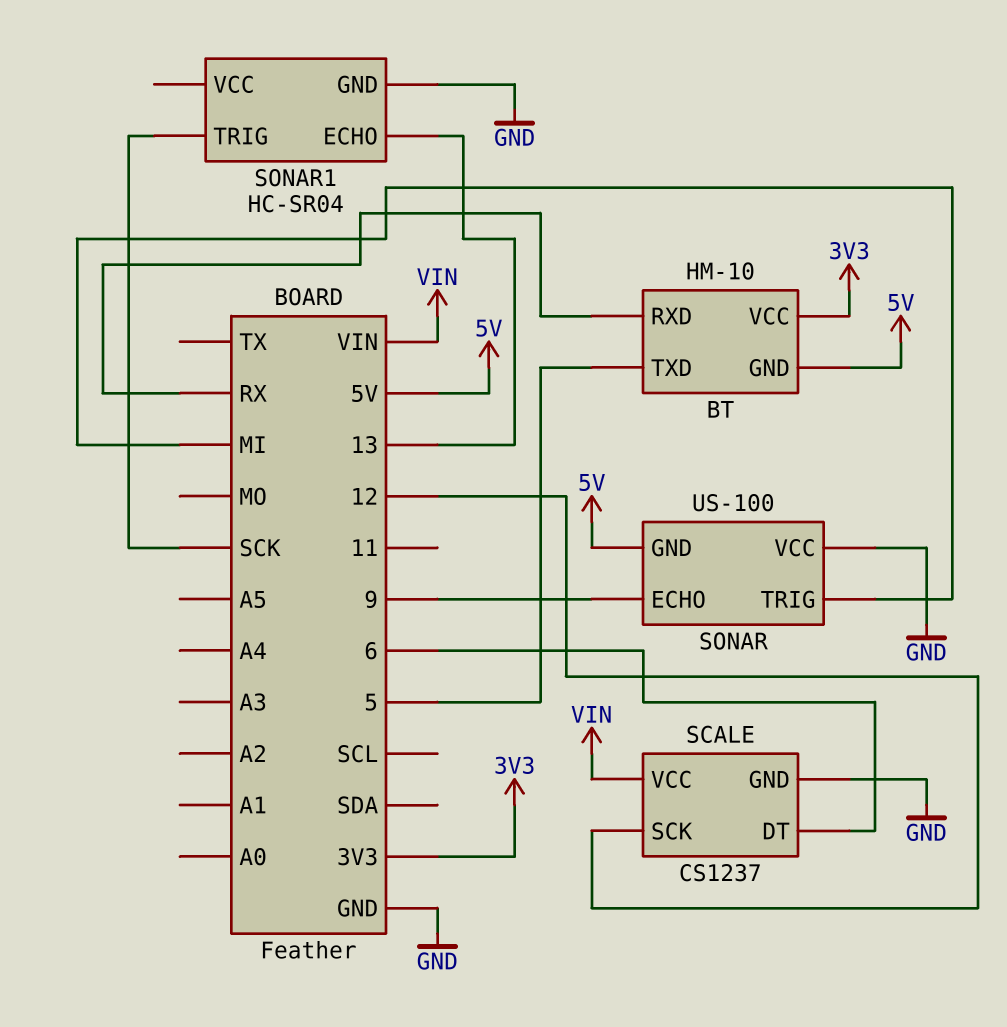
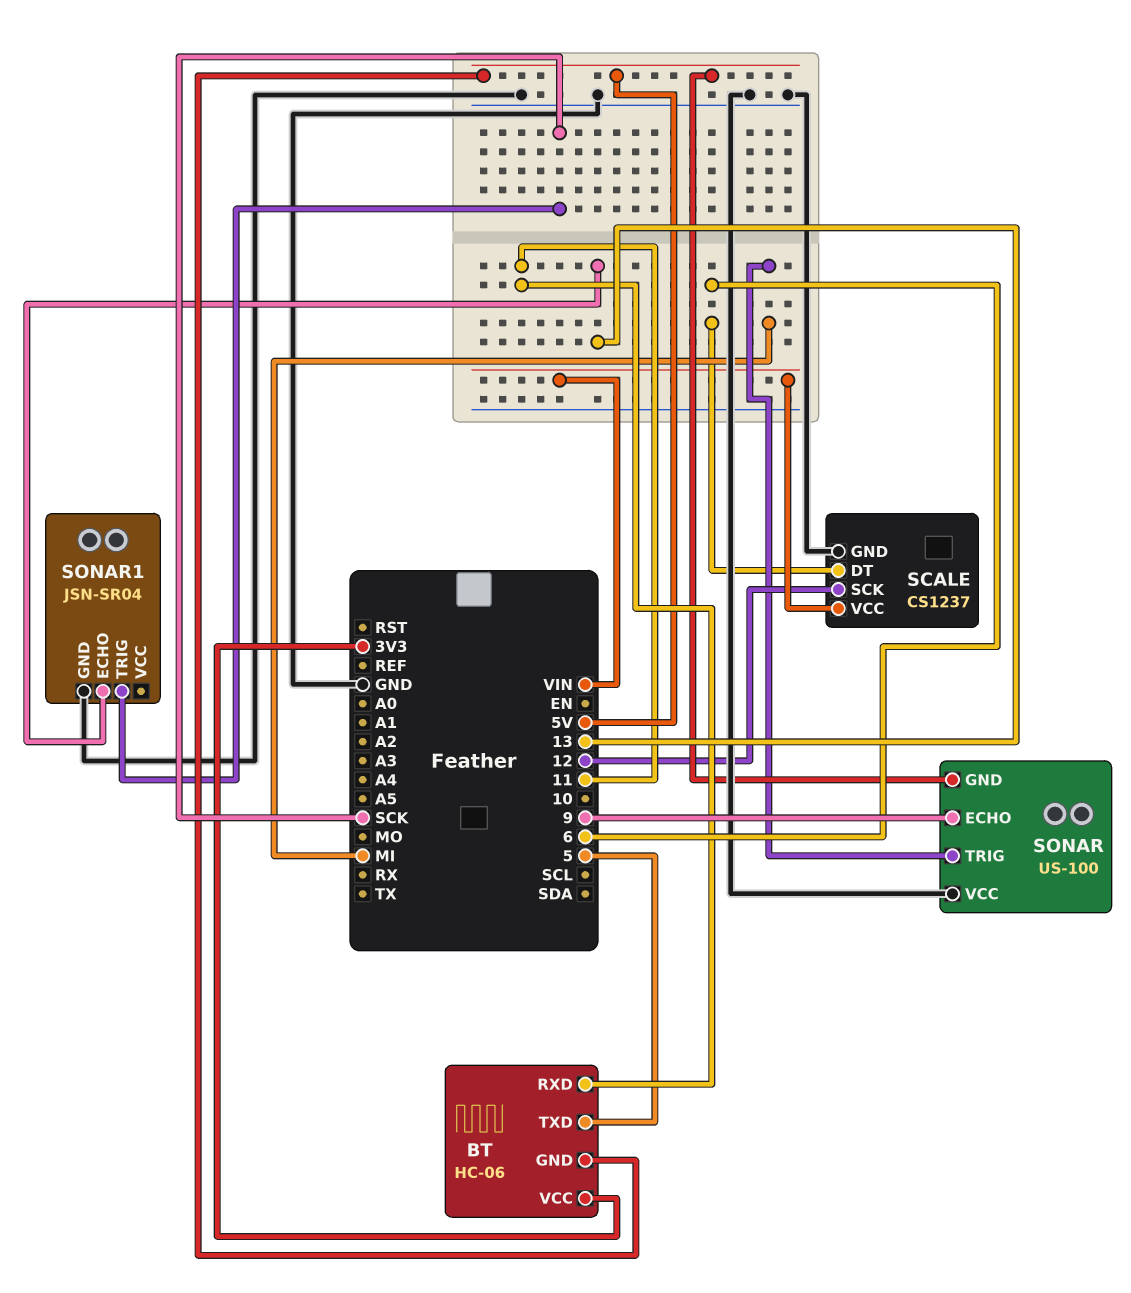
BT: HM-10 -> HC-06
BT pin RXD: RX -> 11
SONAR1: HC-SR04 -> JSN-SR04

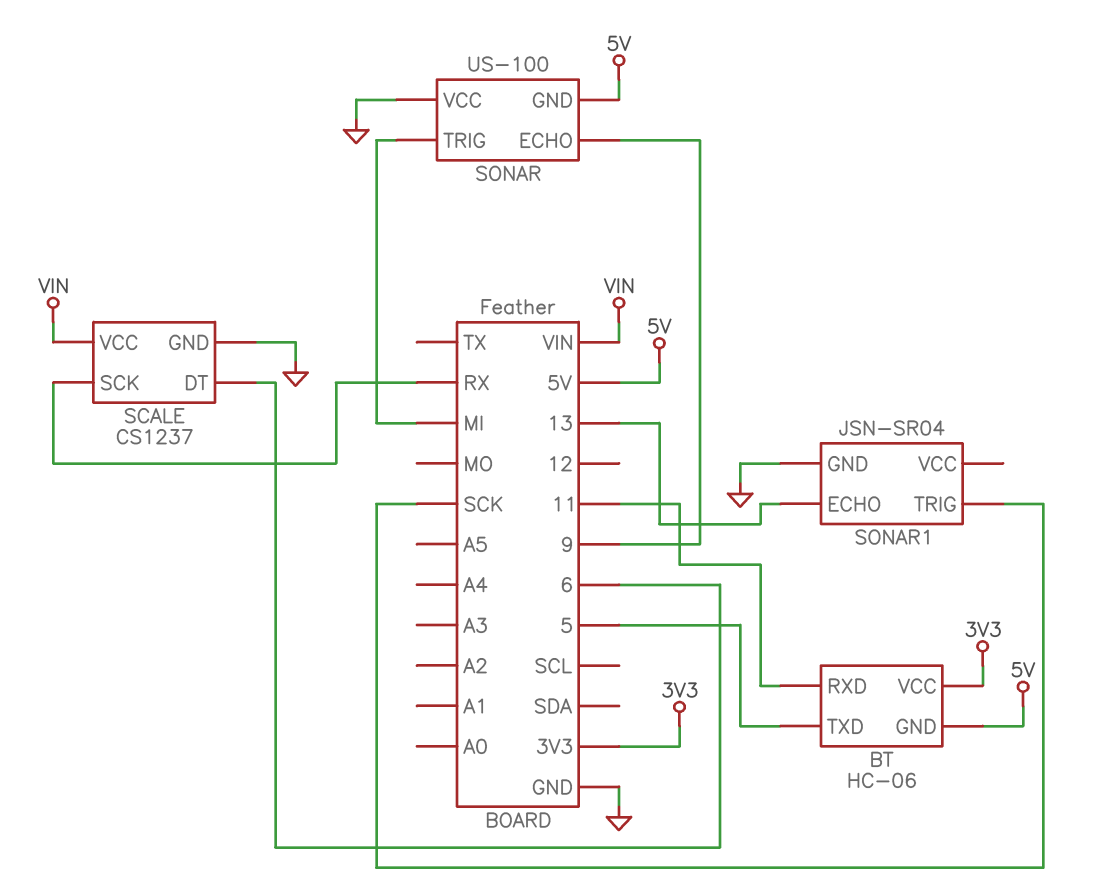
SCALE pin SCK: 12 -> RX

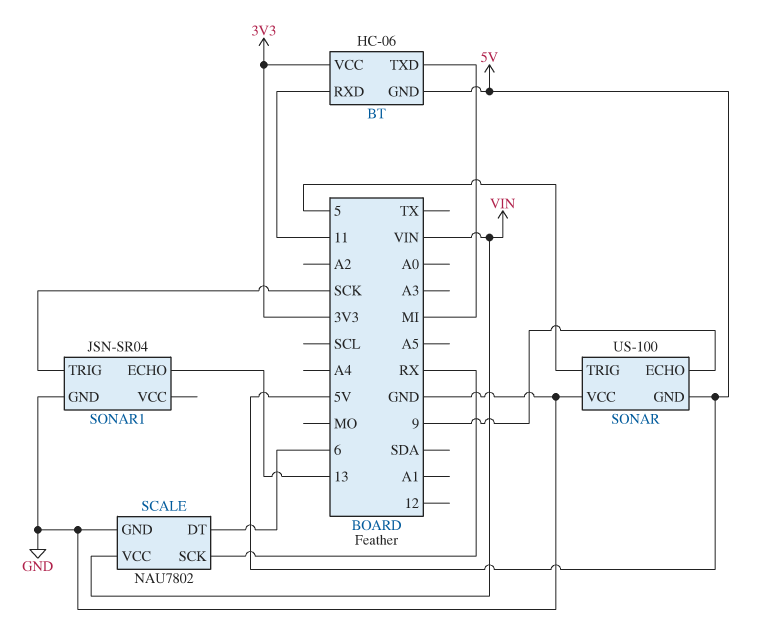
BT pin TXD: 5 -> MI
SCALE: CS1237 -> NAU7802
SONAR pin TRIG: MI -> 5

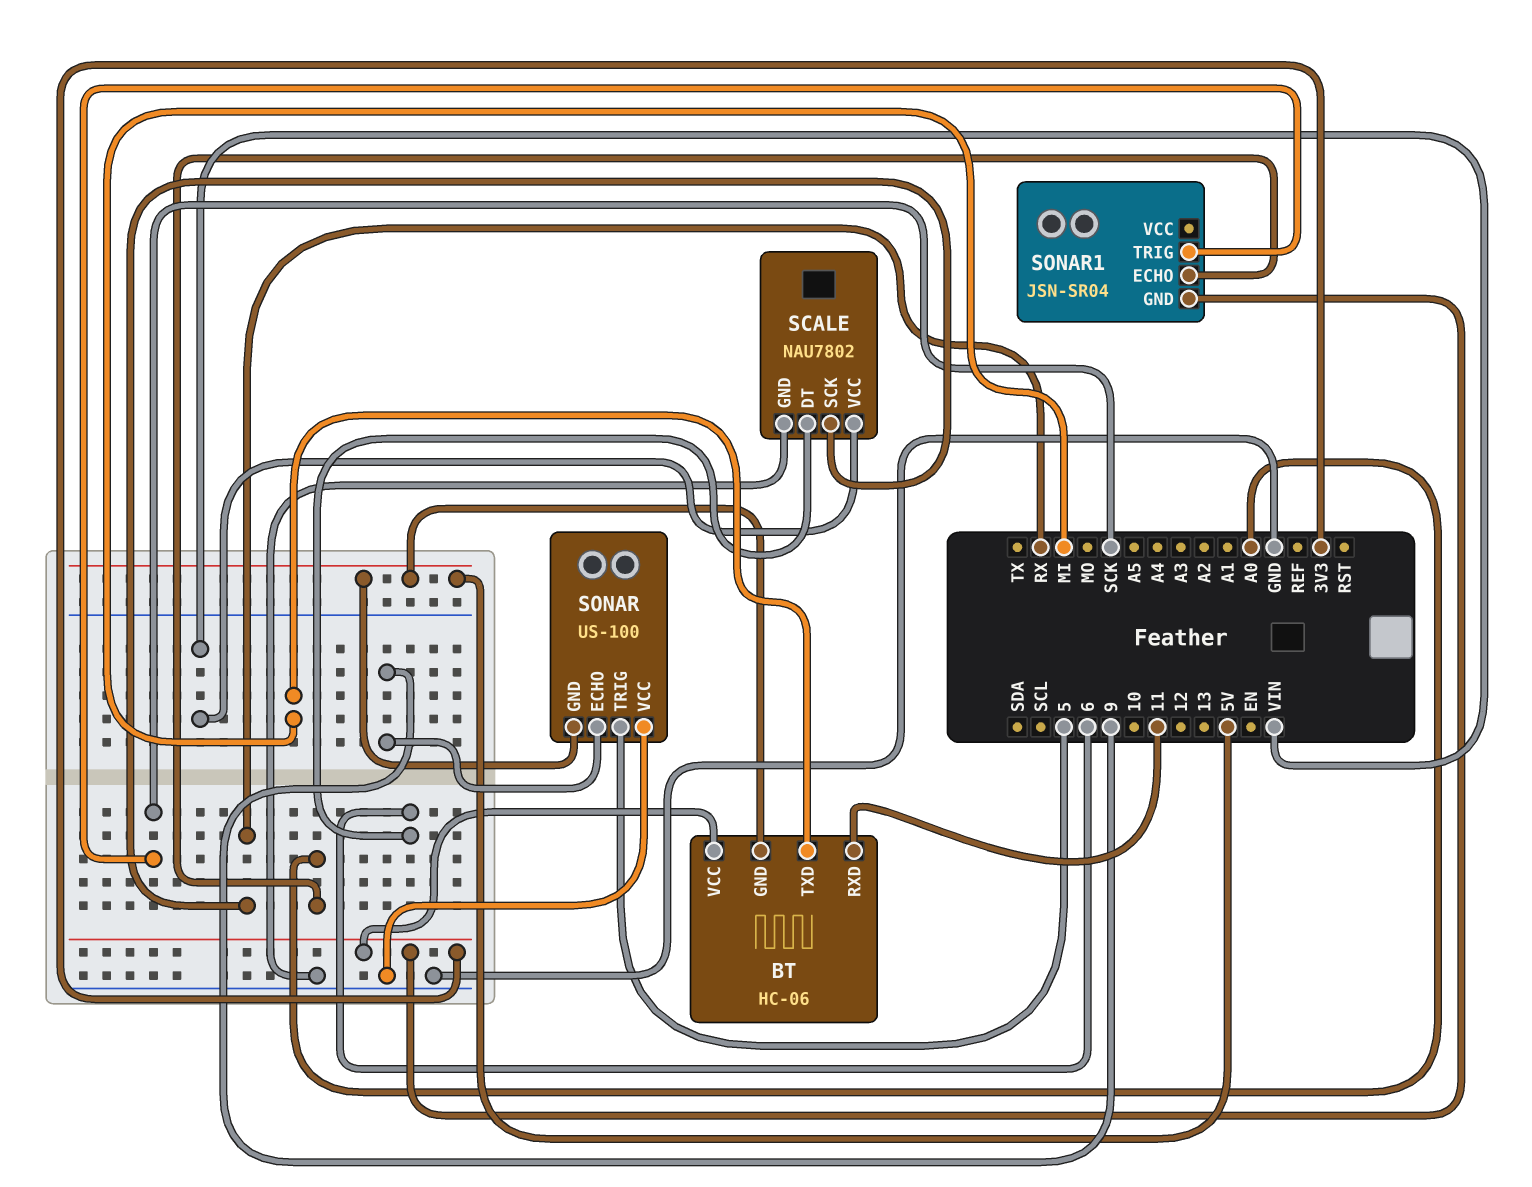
SONAR1 pin ECHO: 13 -> A0
SONAR1 pin GND: GND -> 3V3

